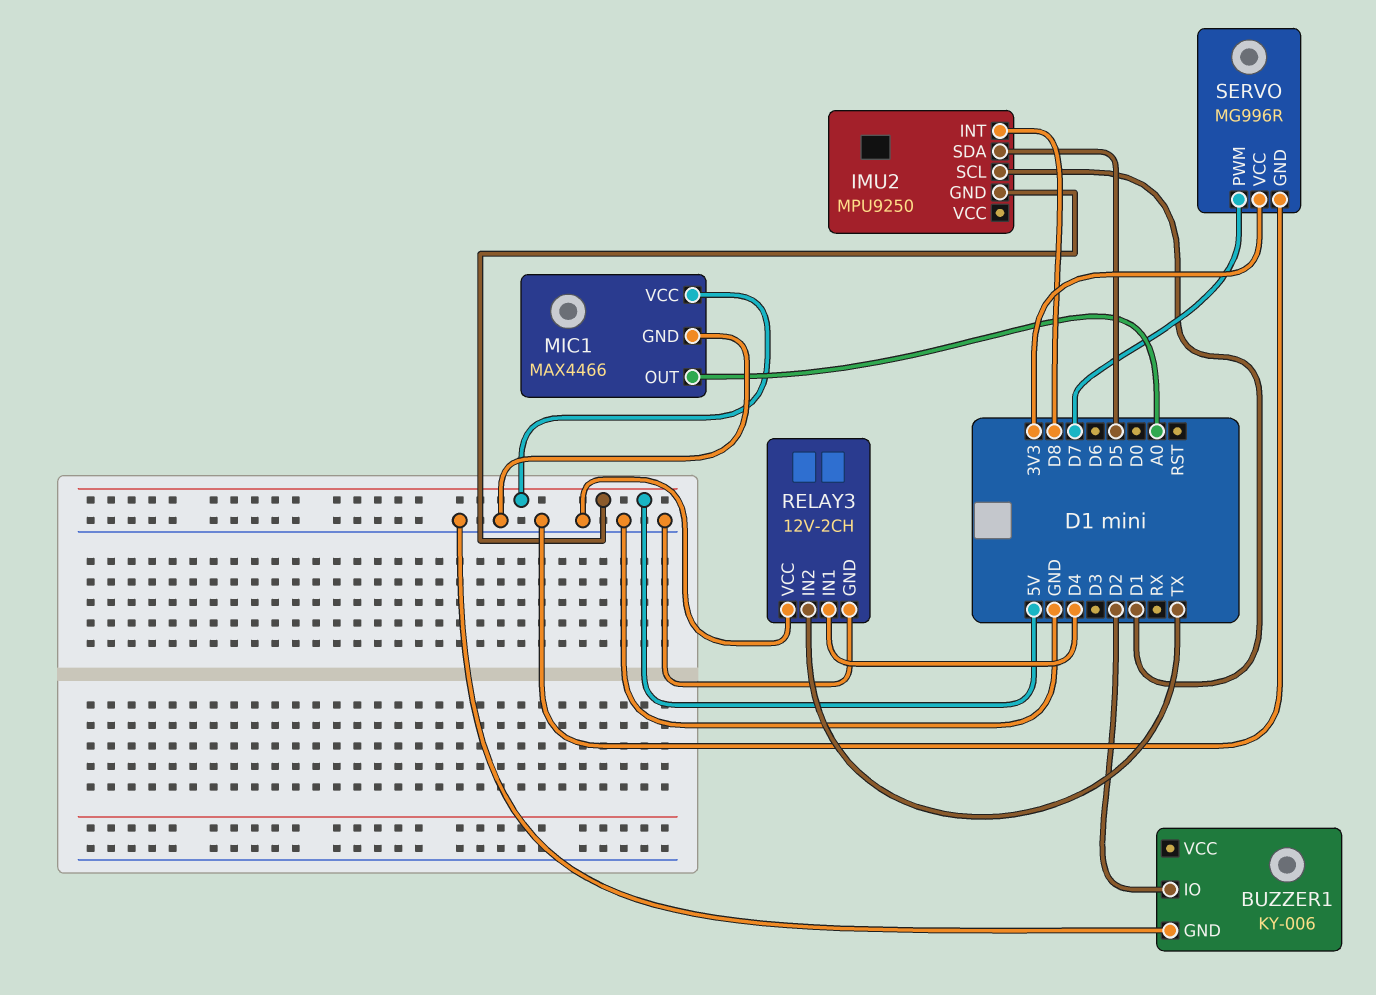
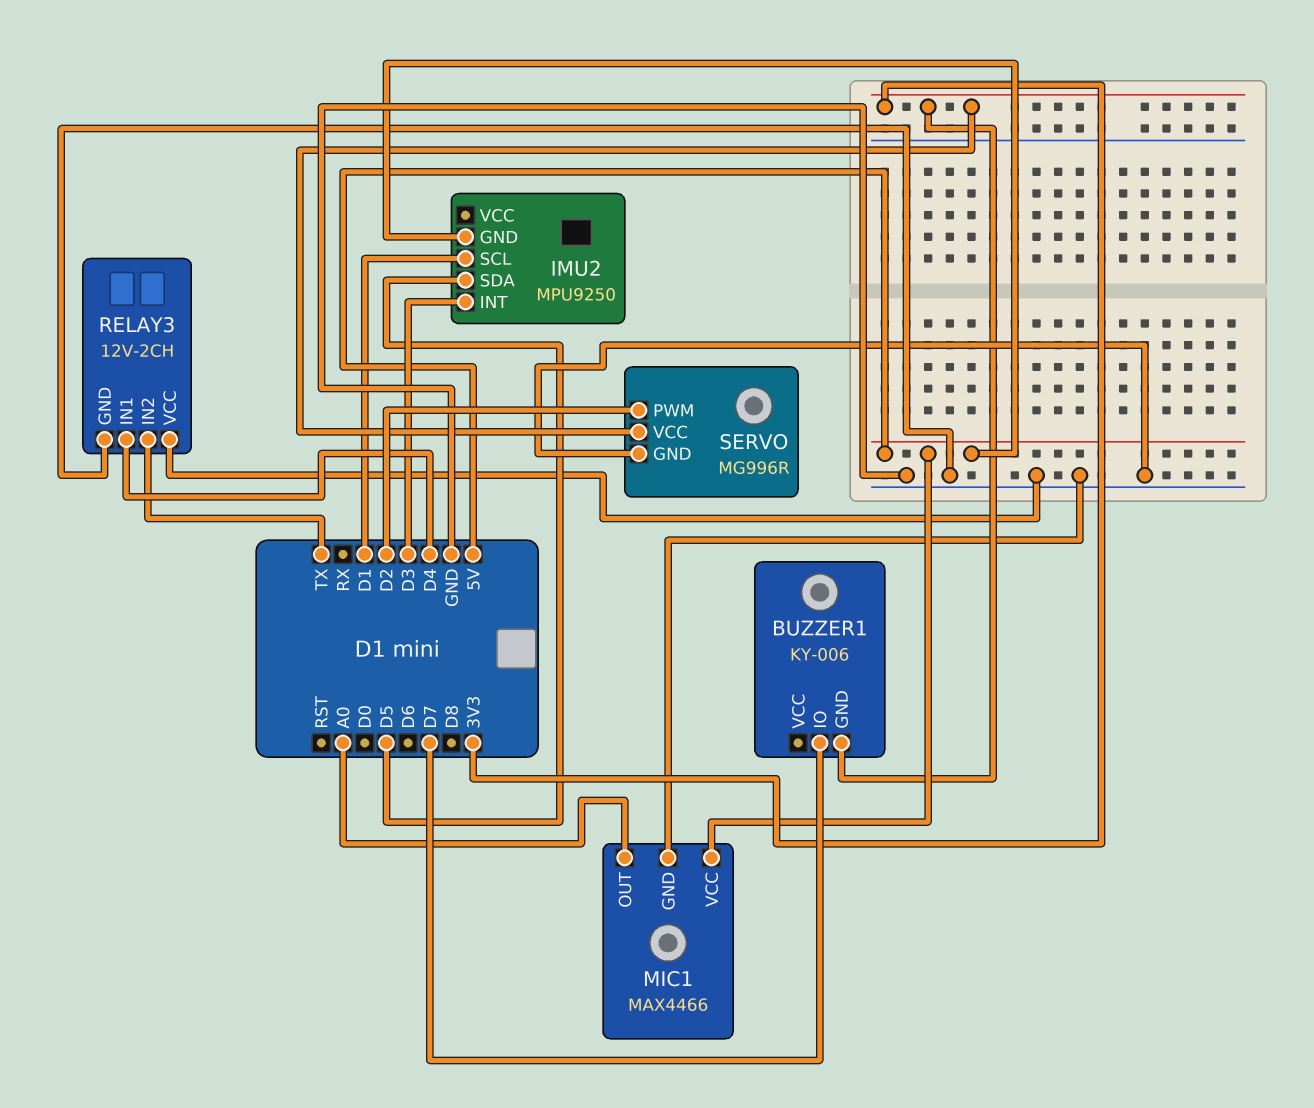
BUZZER1 pin GND: GND -> 3V3
BUZZER1 pin IO: D2 -> D7
IMU2 pin INT: D8 -> D3
SERVO pin PWM: D7 -> D2

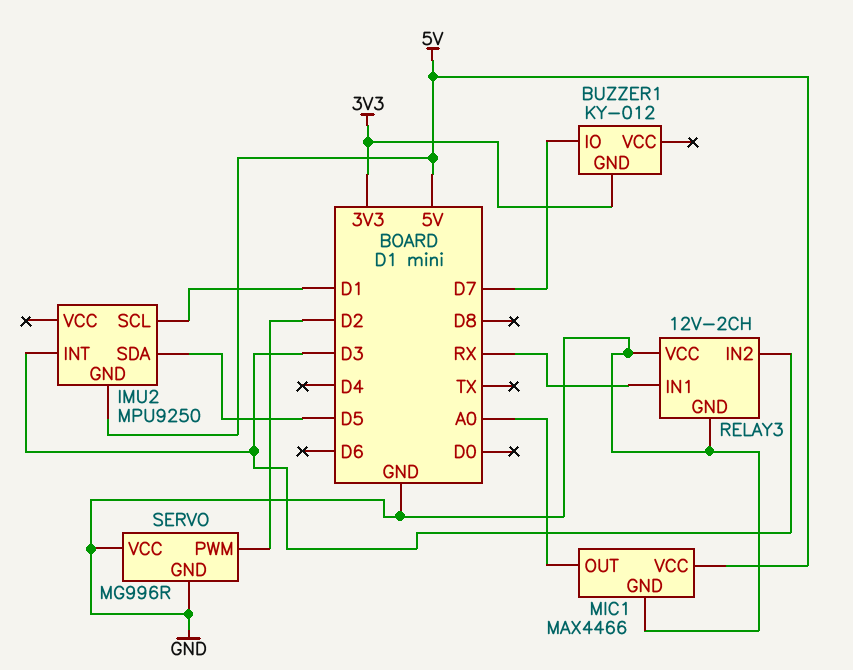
BUZZER1: KY-006 -> KY-012
RELAY3 pin IN1: D4 -> RX
RELAY3 pin IN2: TX -> D3
SERVO pin VCC: 3V3 -> GND

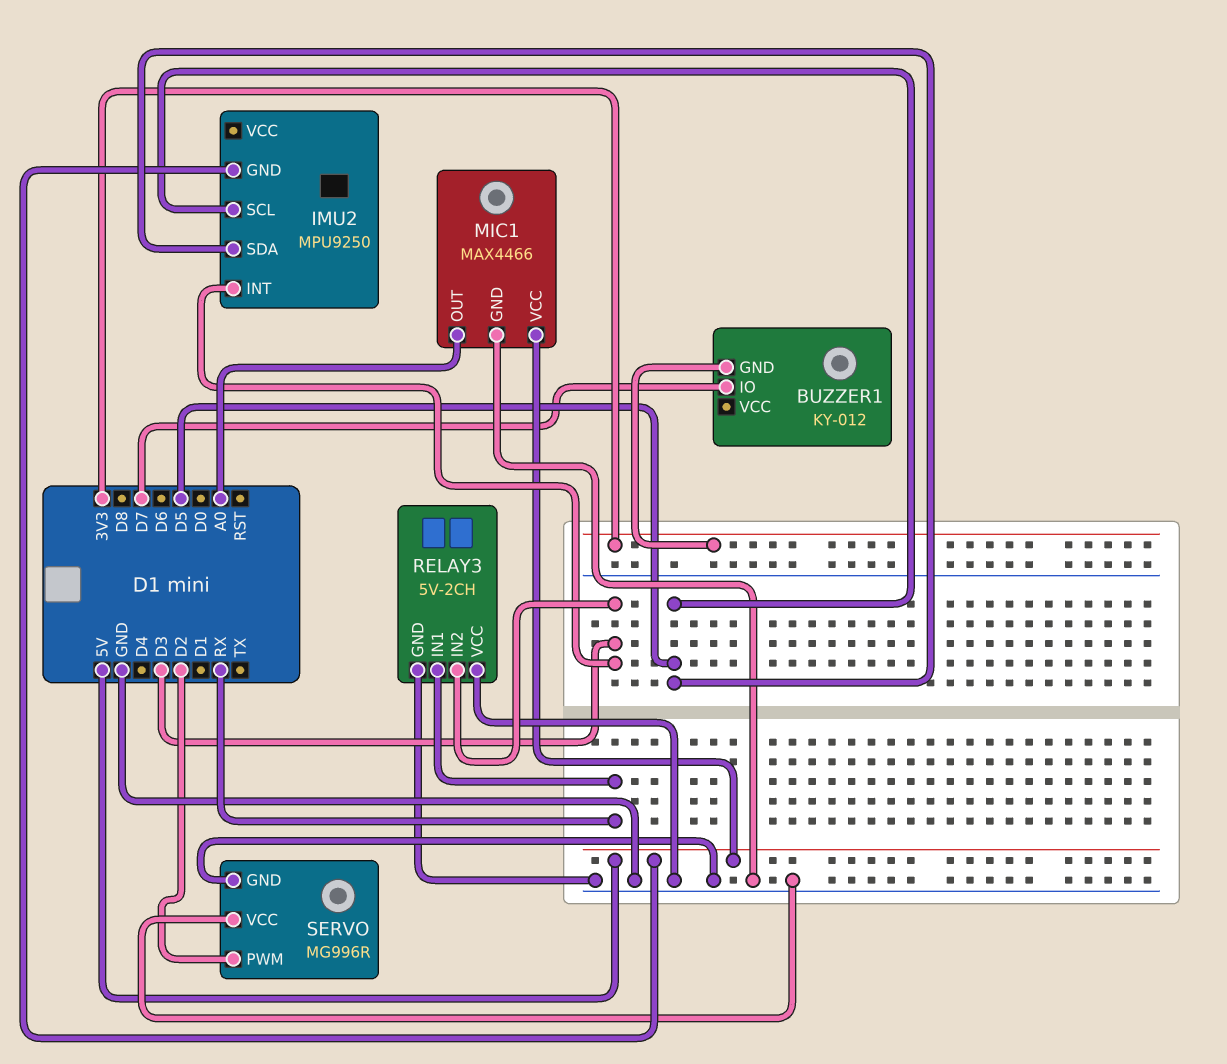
IMU2 pin SCL: D1 -> D5
RELAY3: 12V-2CH -> 5V-2CH

